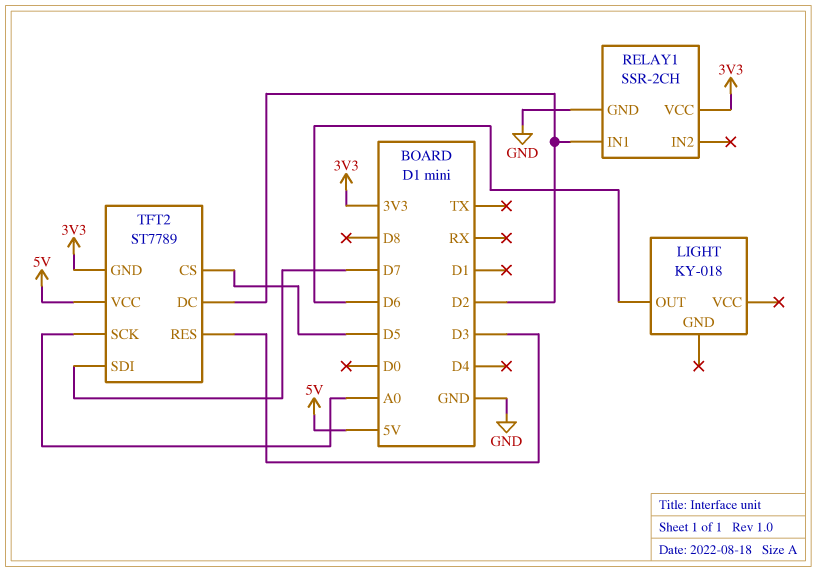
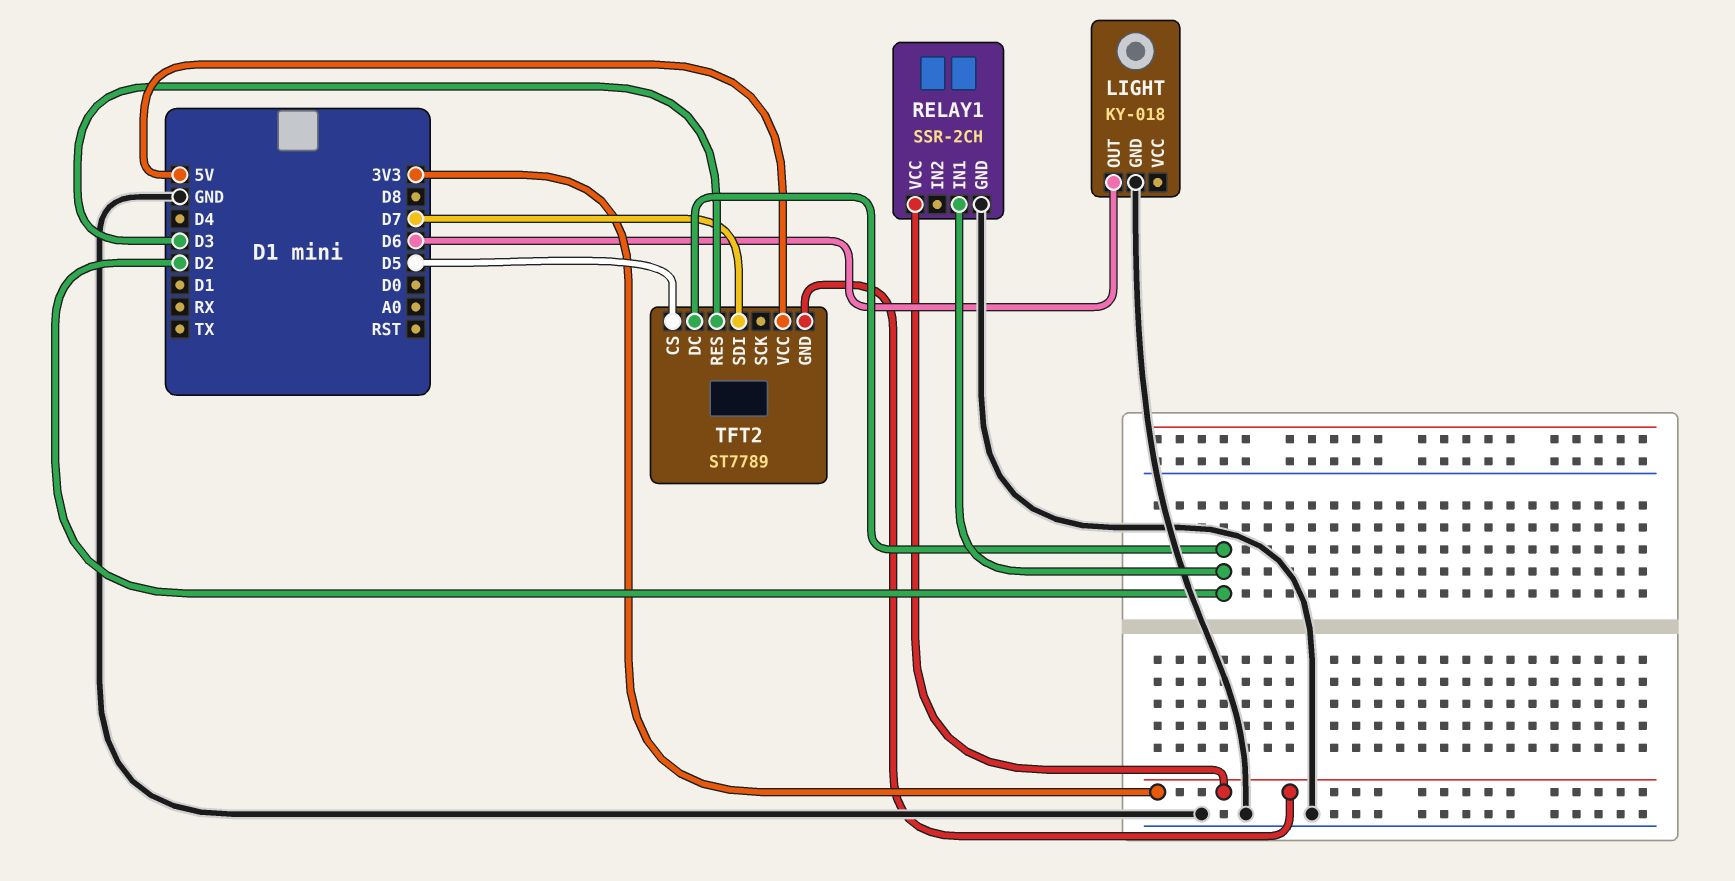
LIGHT pin GND: none -> GND
TFT2 pin SCK: A0 -> none

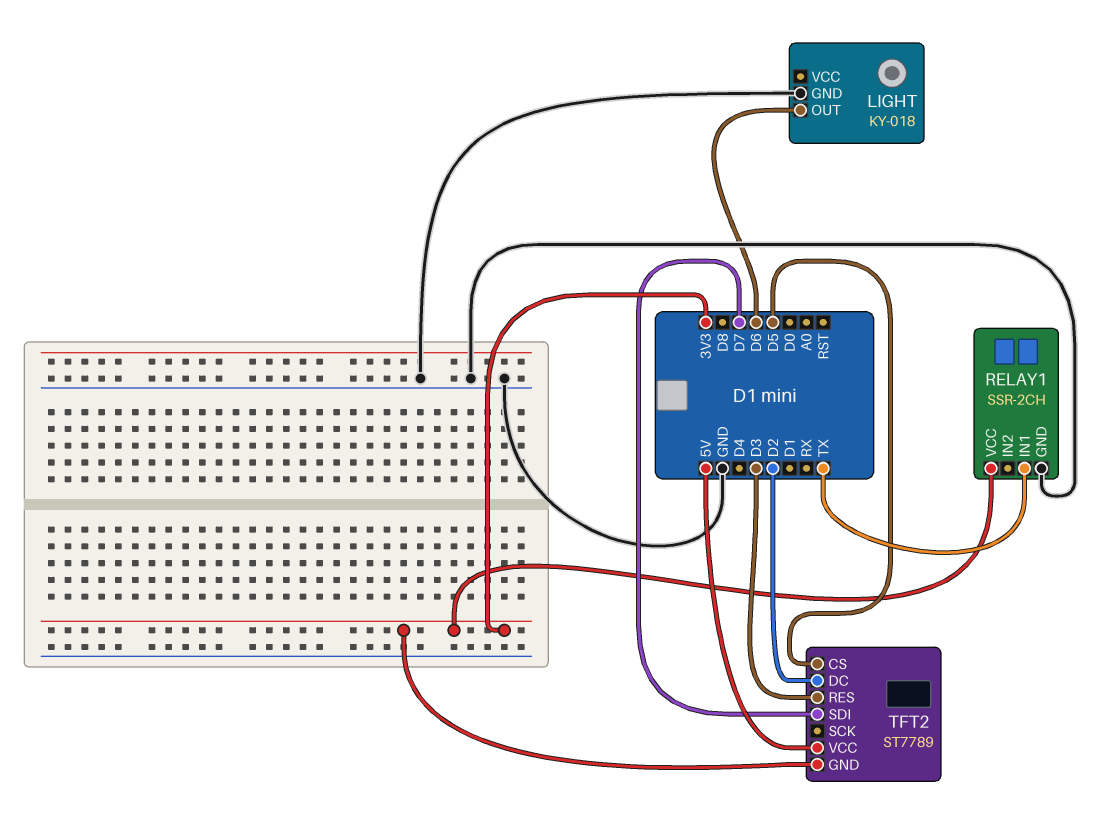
RELAY1 pin IN1: D2 -> TX

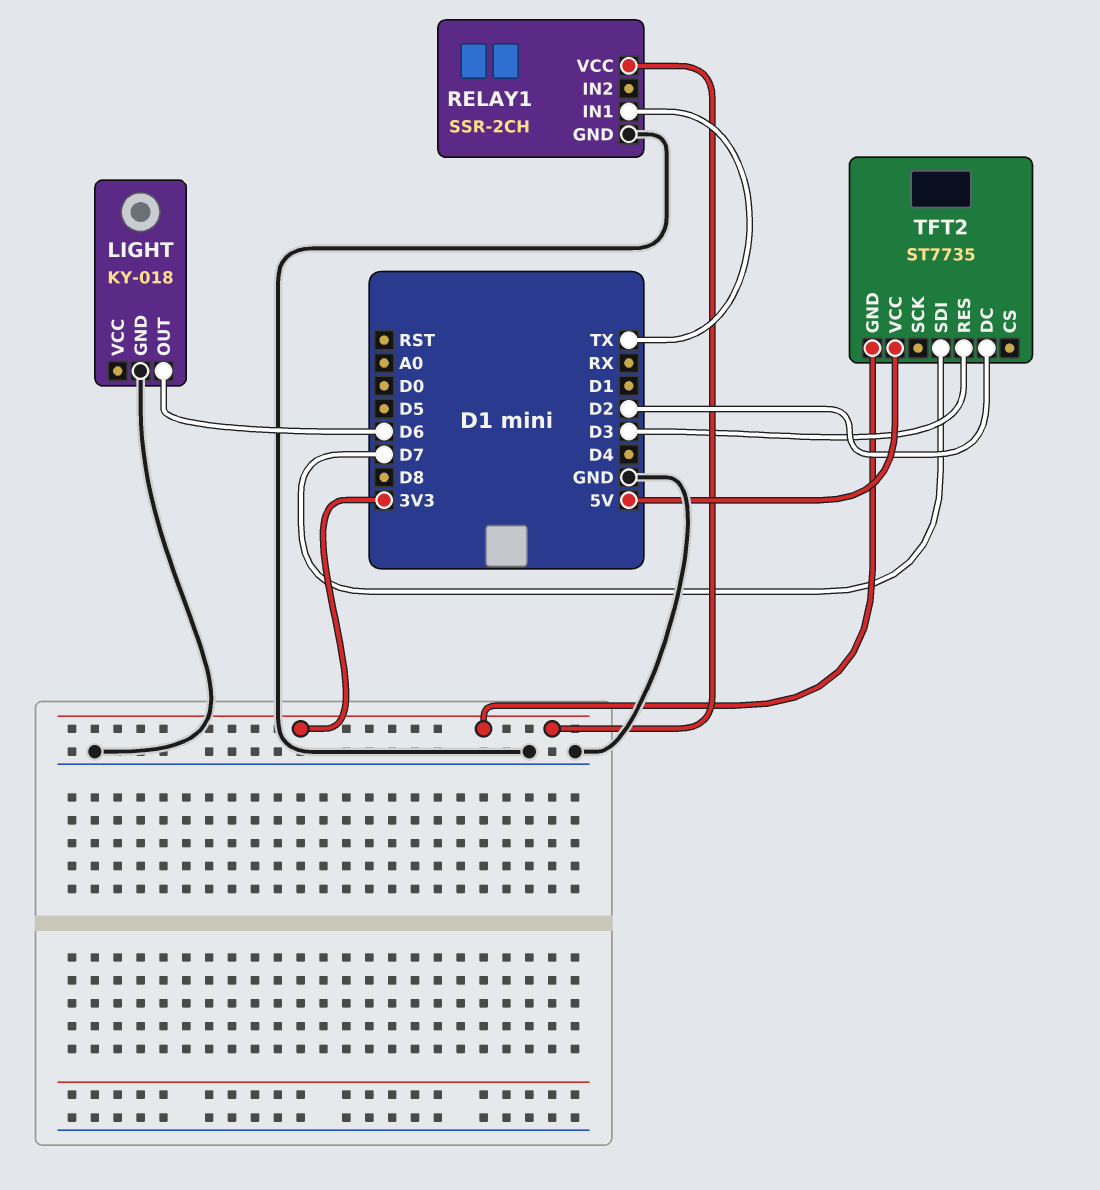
TFT2: ST7789 -> ST7735
TFT2 pin CS: D5 -> none

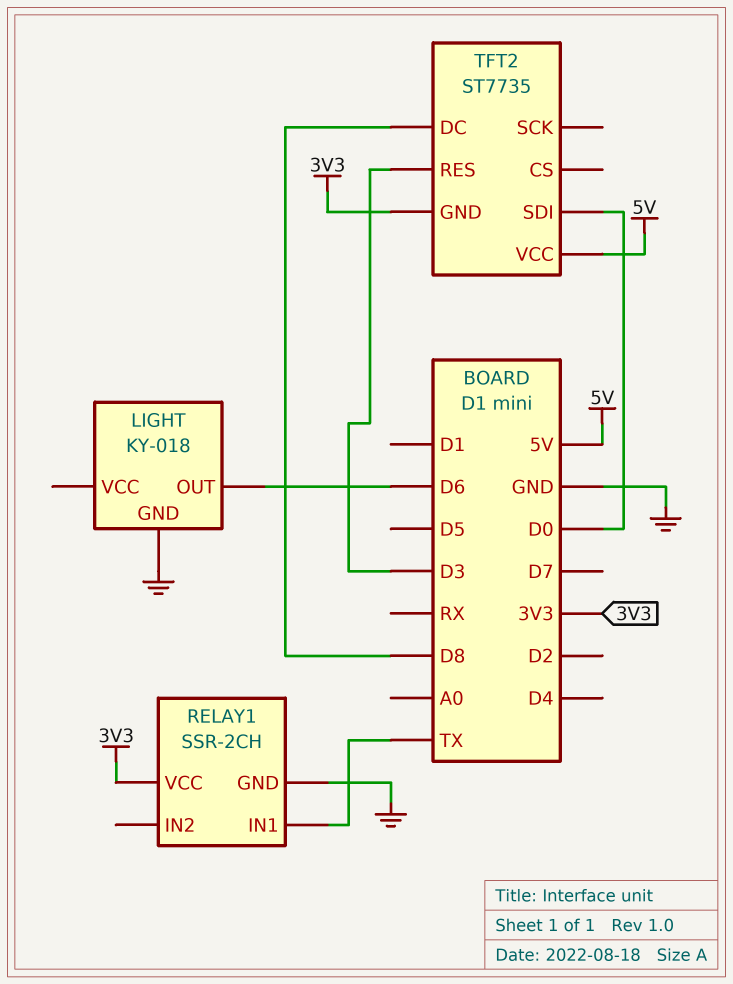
TFT2 pin DC: D2 -> D8
TFT2 pin SDI: D7 -> D0

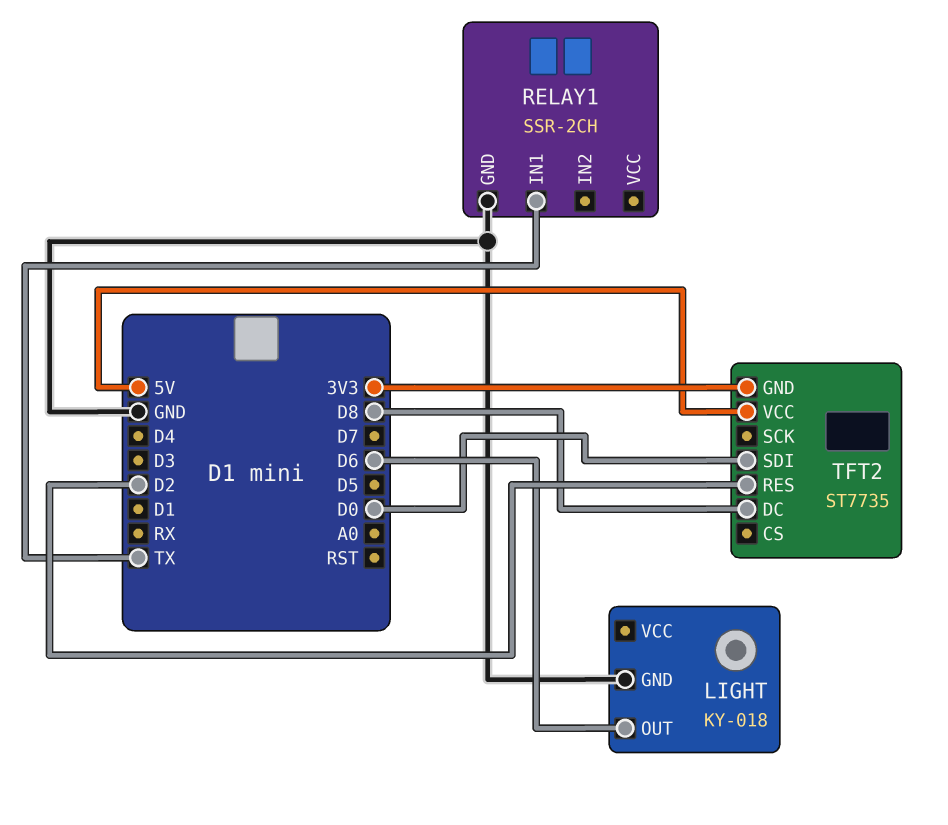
RELAY1 pin VCC: 3V3 -> none
TFT2 pin RES: D3 -> D2

